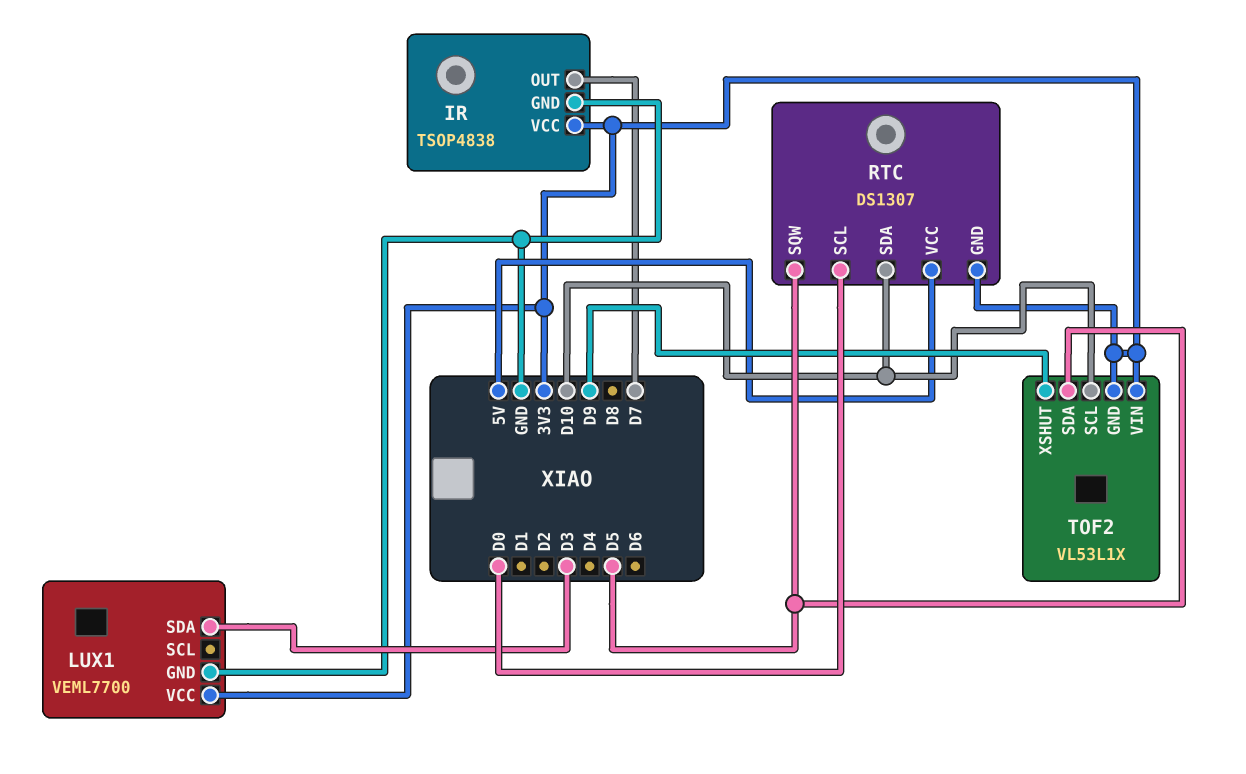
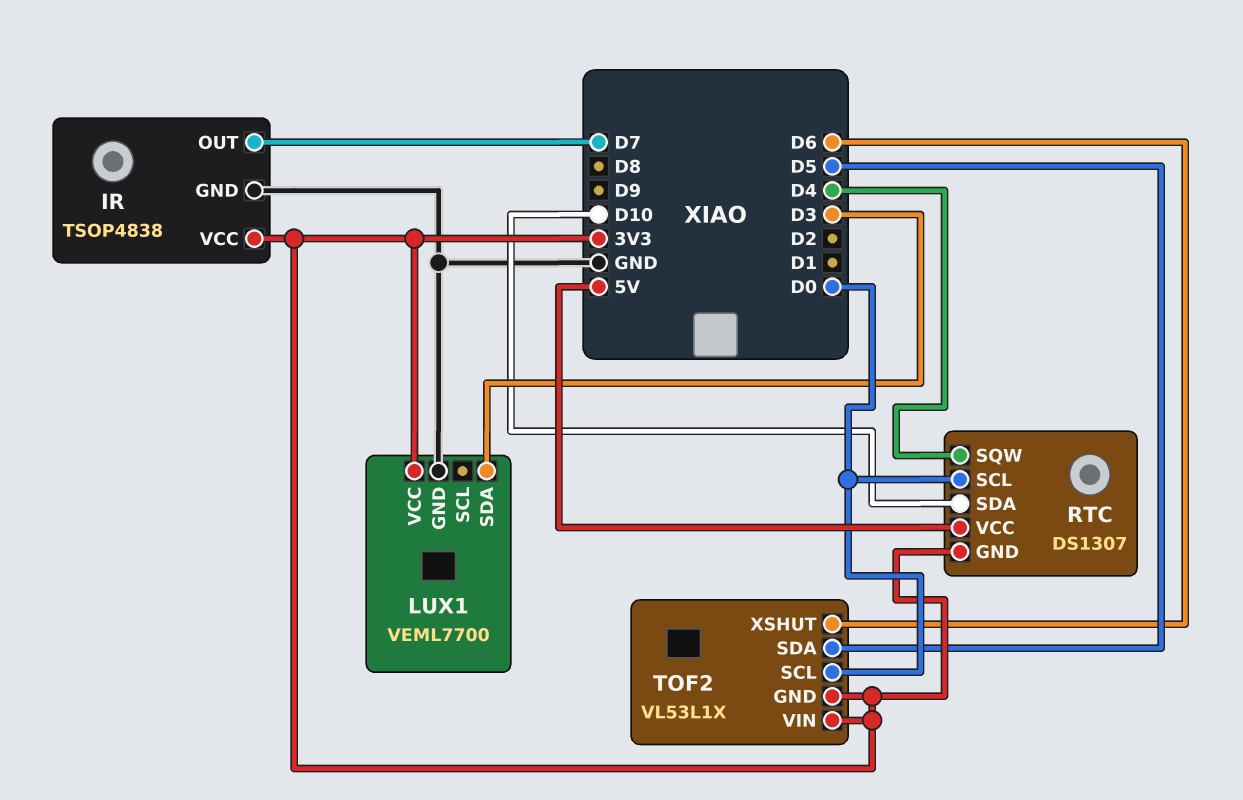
RTC pin SQW: D5 -> D4
TOF2 pin SCL: D10 -> D0
TOF2 pin XSHUT: D9 -> D6

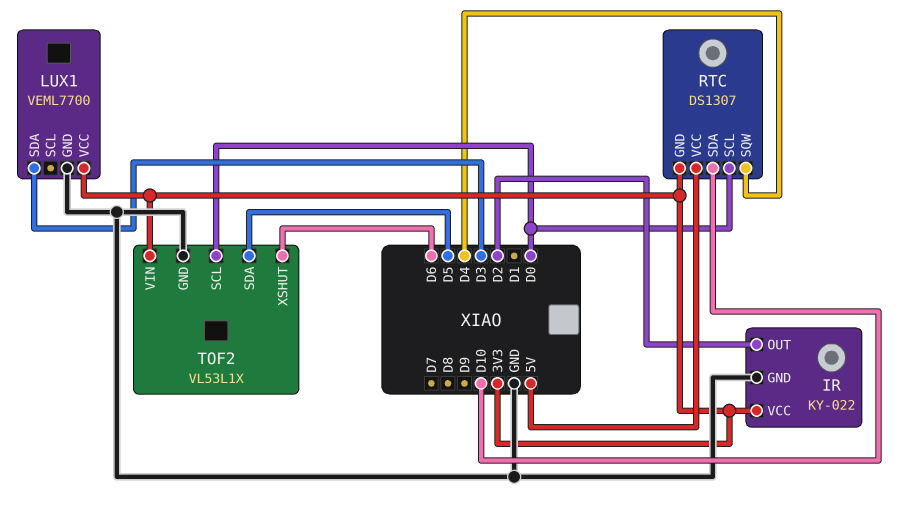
IR: TSOP4838 -> KY-022
IR pin OUT: D7 -> D2
TOF2 pin GND: 3V3 -> GND

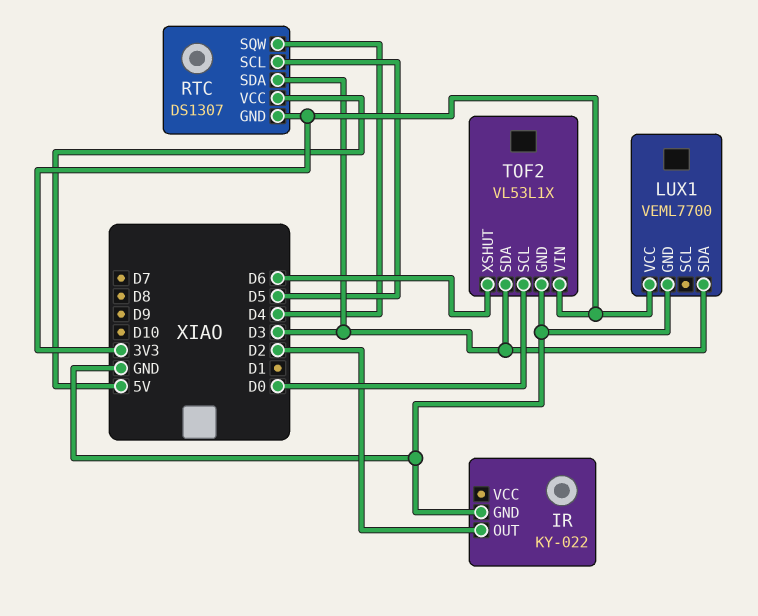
IR pin VCC: 3V3 -> none
RTC pin SCL: D0 -> D5
RTC pin SDA: D10 -> D3
TOF2 pin SDA: D5 -> D3

